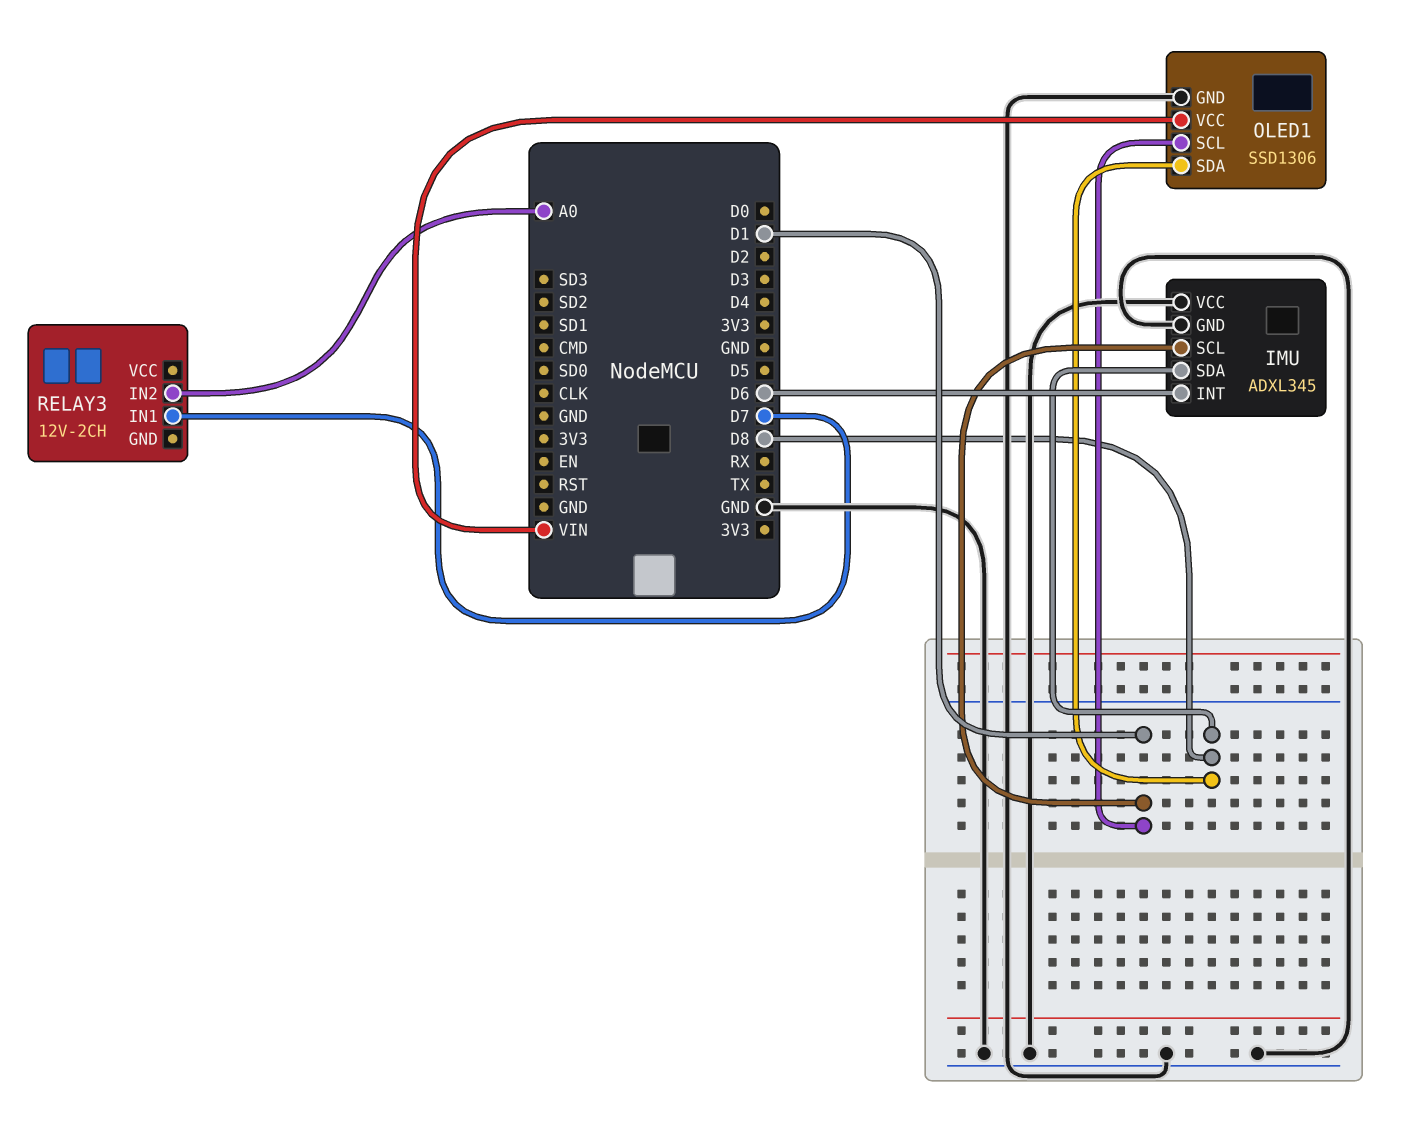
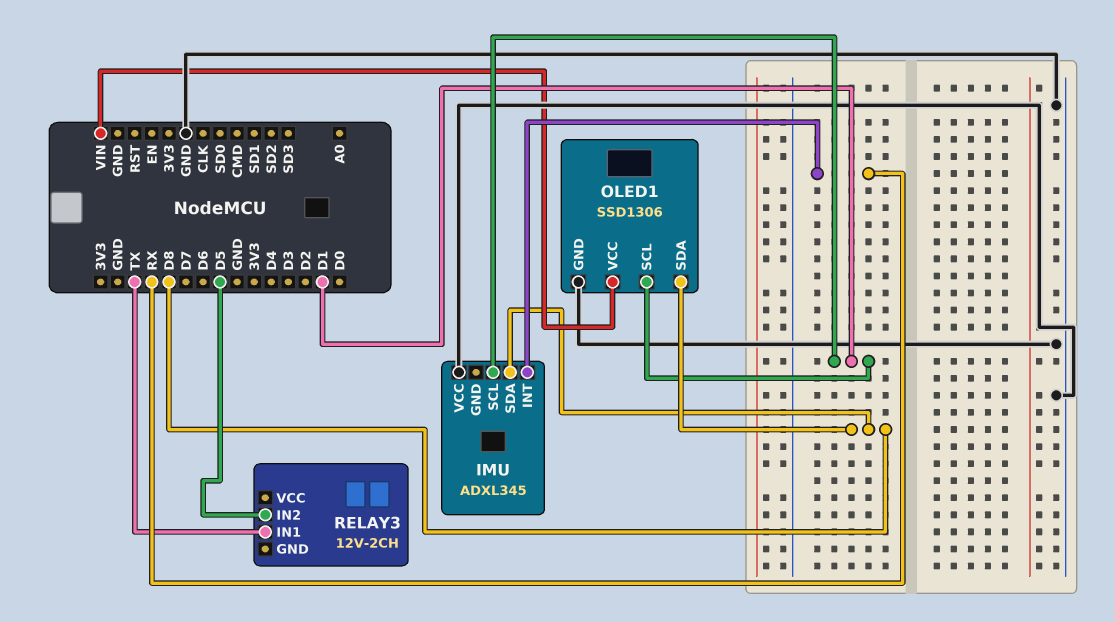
IMU pin GND: GND -> none
IMU pin INT: D6 -> RX
RELAY3 pin IN1: D7 -> TX
RELAY3 pin IN2: A0 -> D5

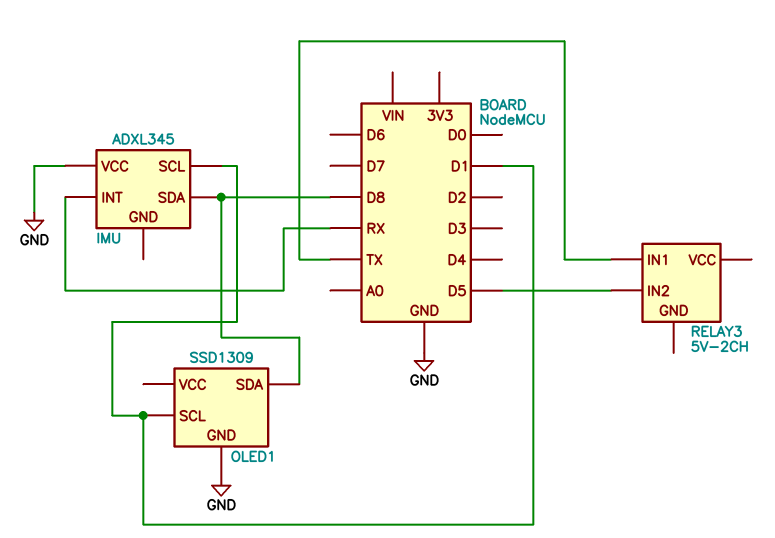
OLED1: SSD1306 -> SSD1309
OLED1 pin VCC: VIN -> none
RELAY3: 12V-2CH -> 5V-2CH

